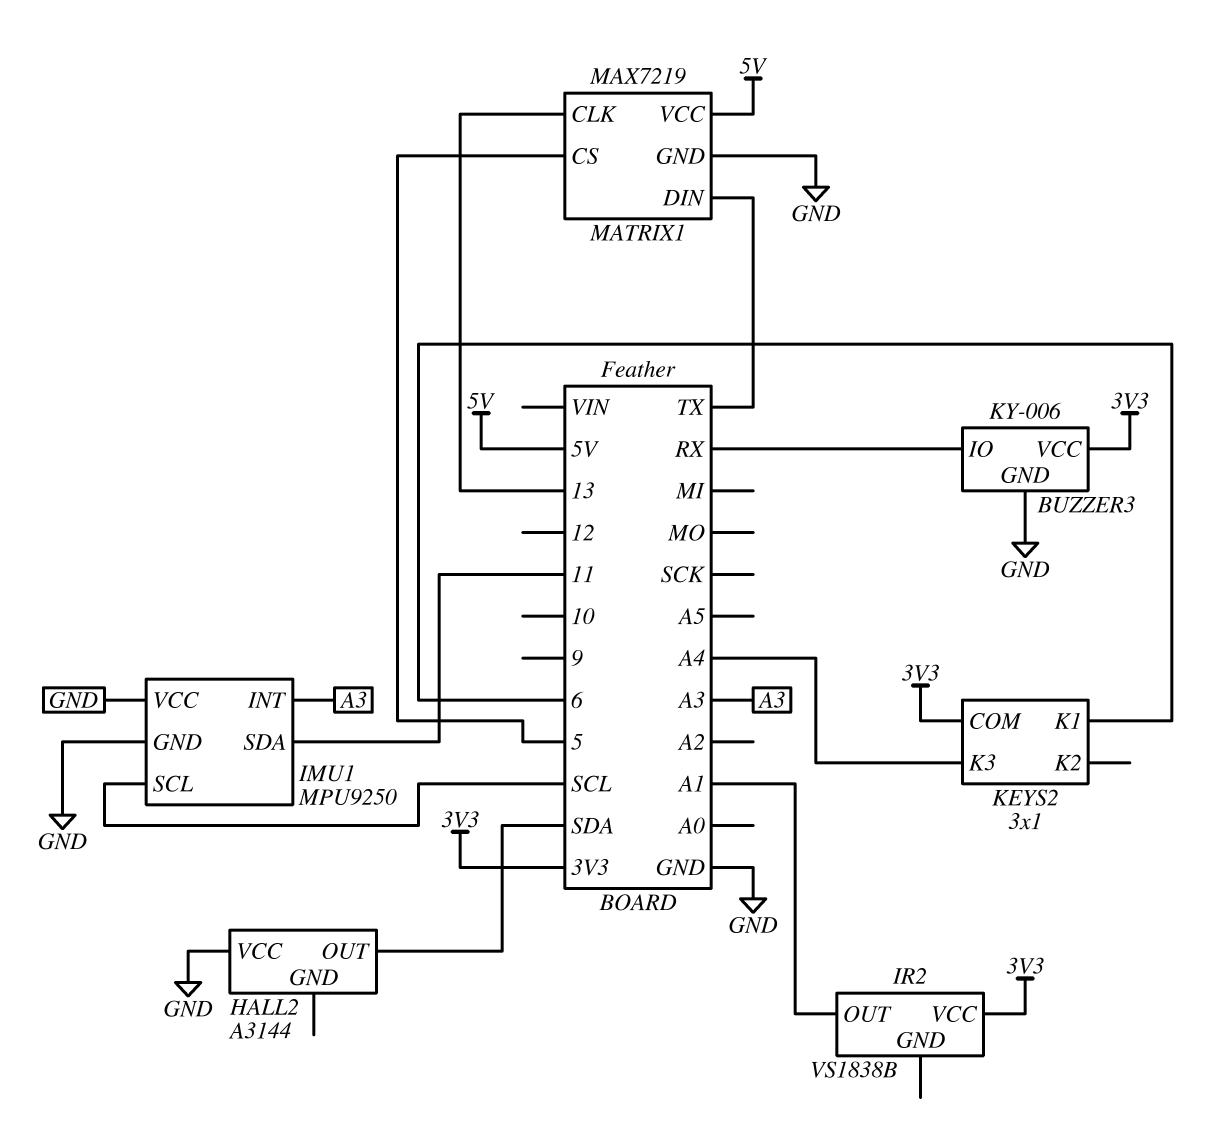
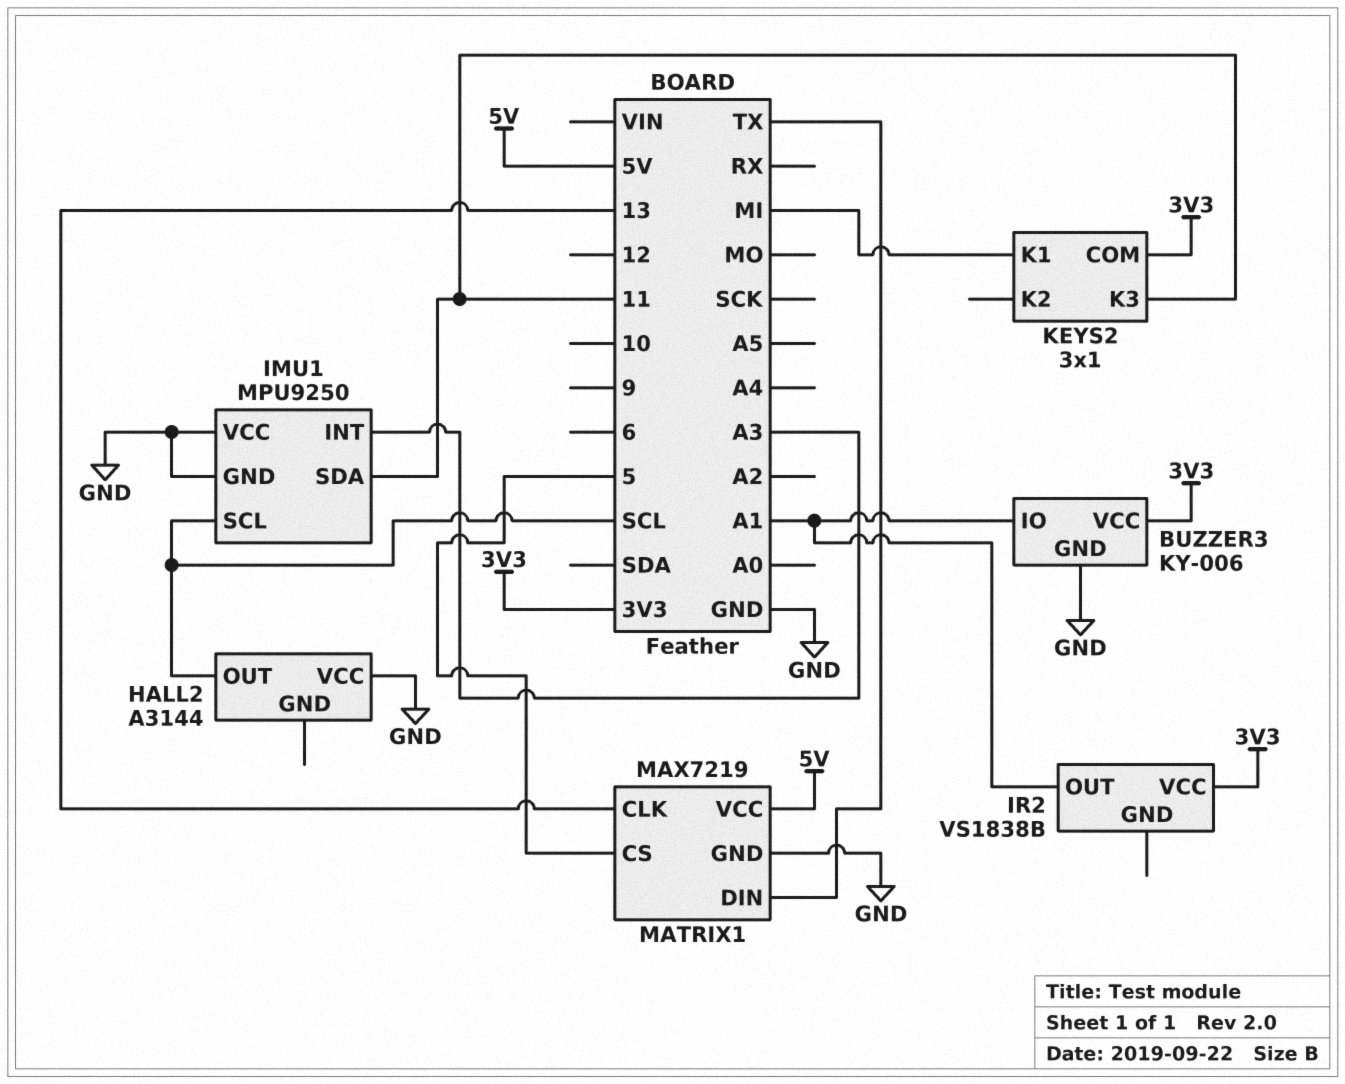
BUZZER3 pin IO: RX -> A1
HALL2 pin OUT: SDA -> SCL
KEYS2 pin K1: 6 -> MI
KEYS2 pin K3: A4 -> 11

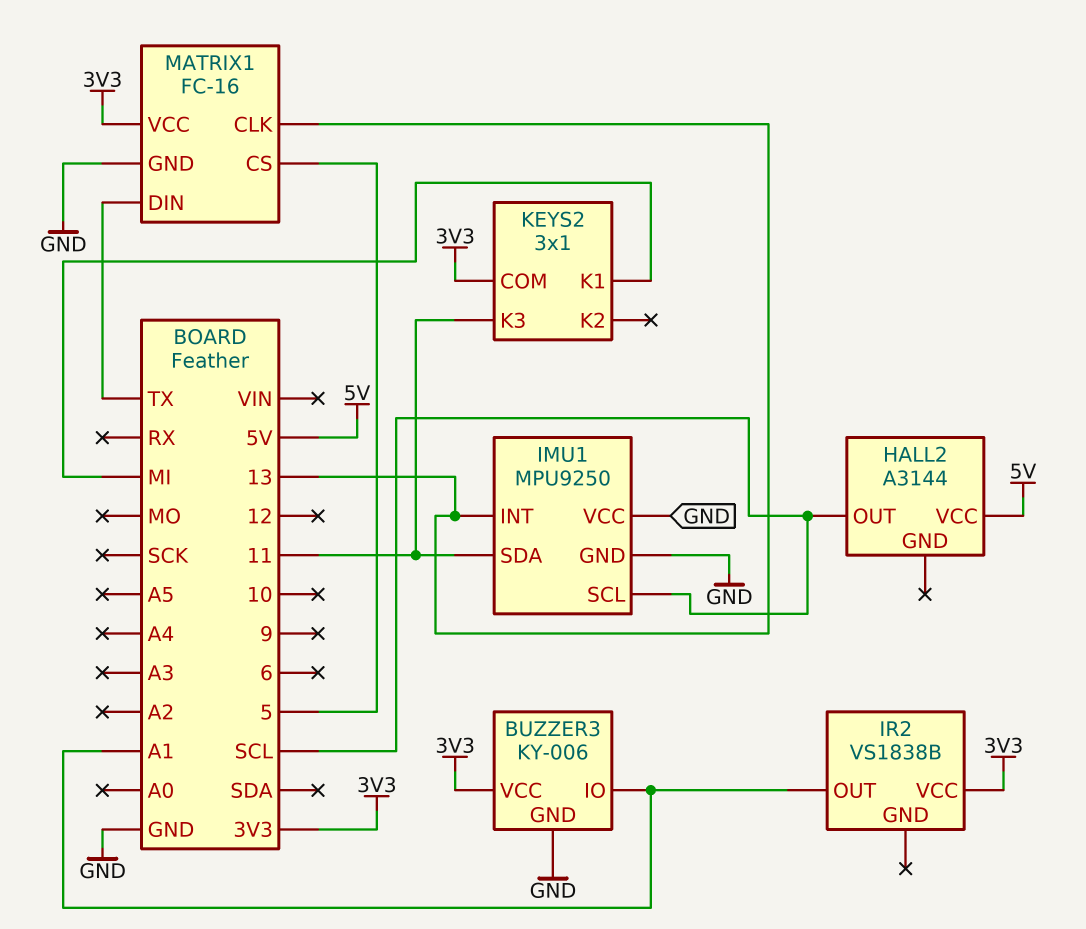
HALL2 pin VCC: GND -> 5V
IMU1 pin INT: A3 -> 13
MATRIX1: MAX7219 -> FC-16
MATRIX1 pin VCC: 5V -> 3V3

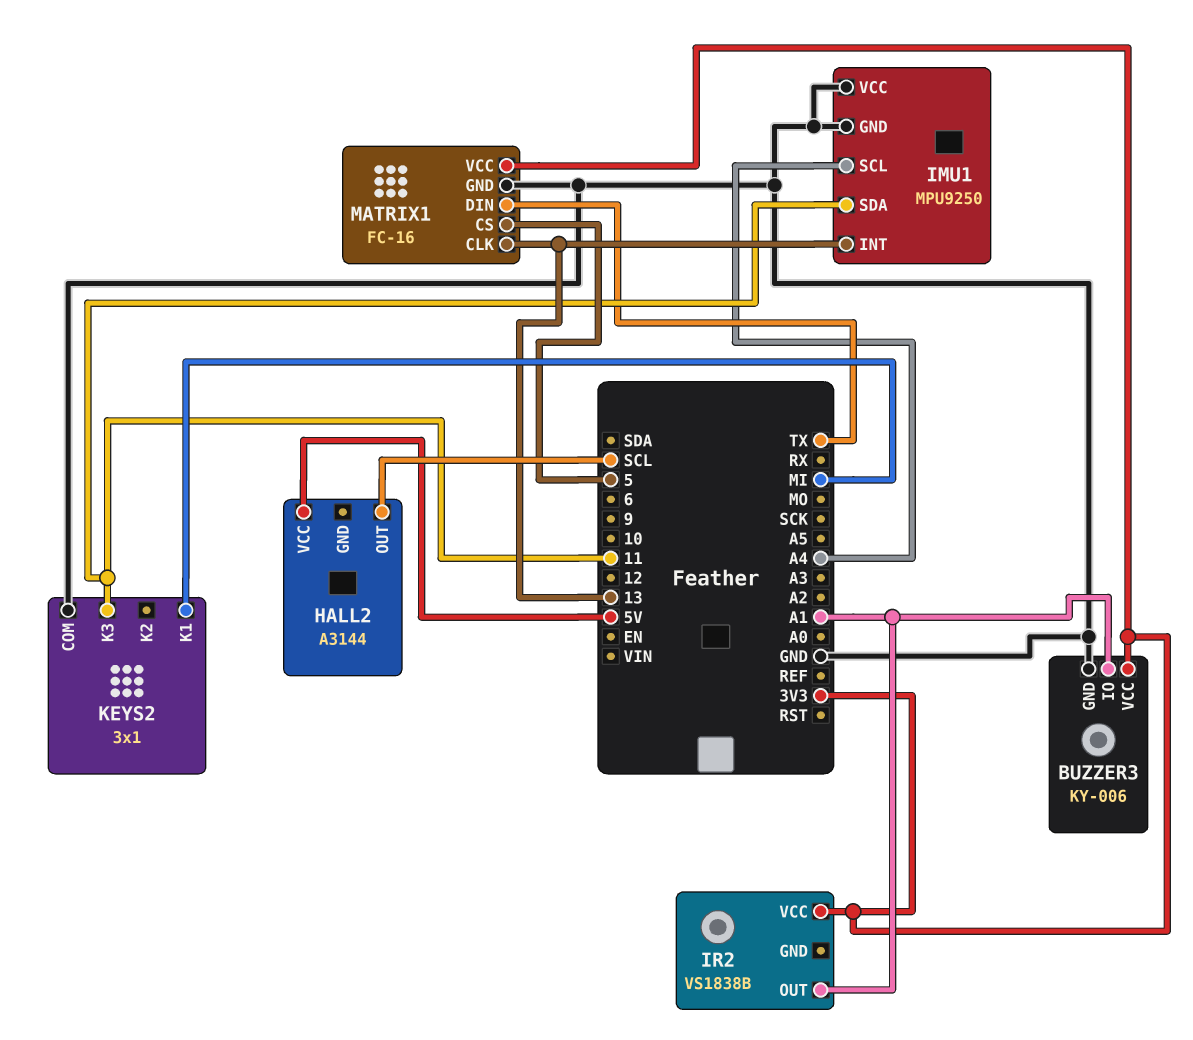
IMU1 pin SCL: SCL -> A4
KEYS2 pin COM: 3V3 -> GND

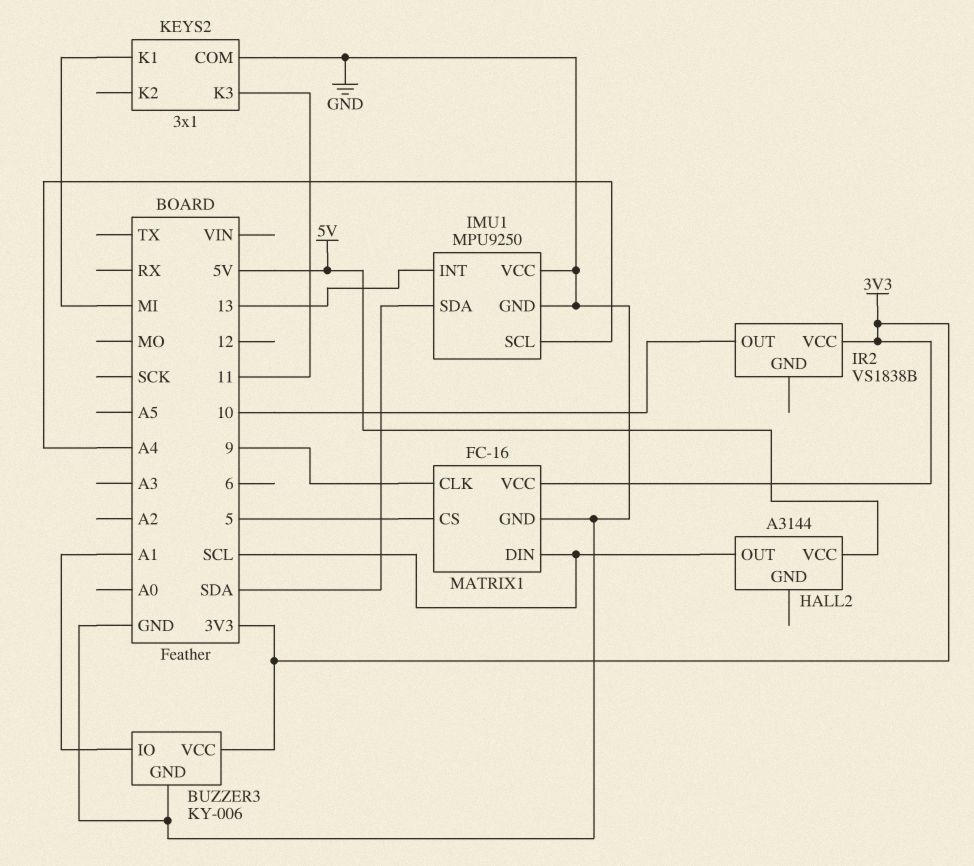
IMU1 pin SDA: 11 -> SDA
IR2 pin OUT: A1 -> 10
MATRIX1 pin CLK: 13 -> 9
MATRIX1 pin DIN: TX -> SCL

